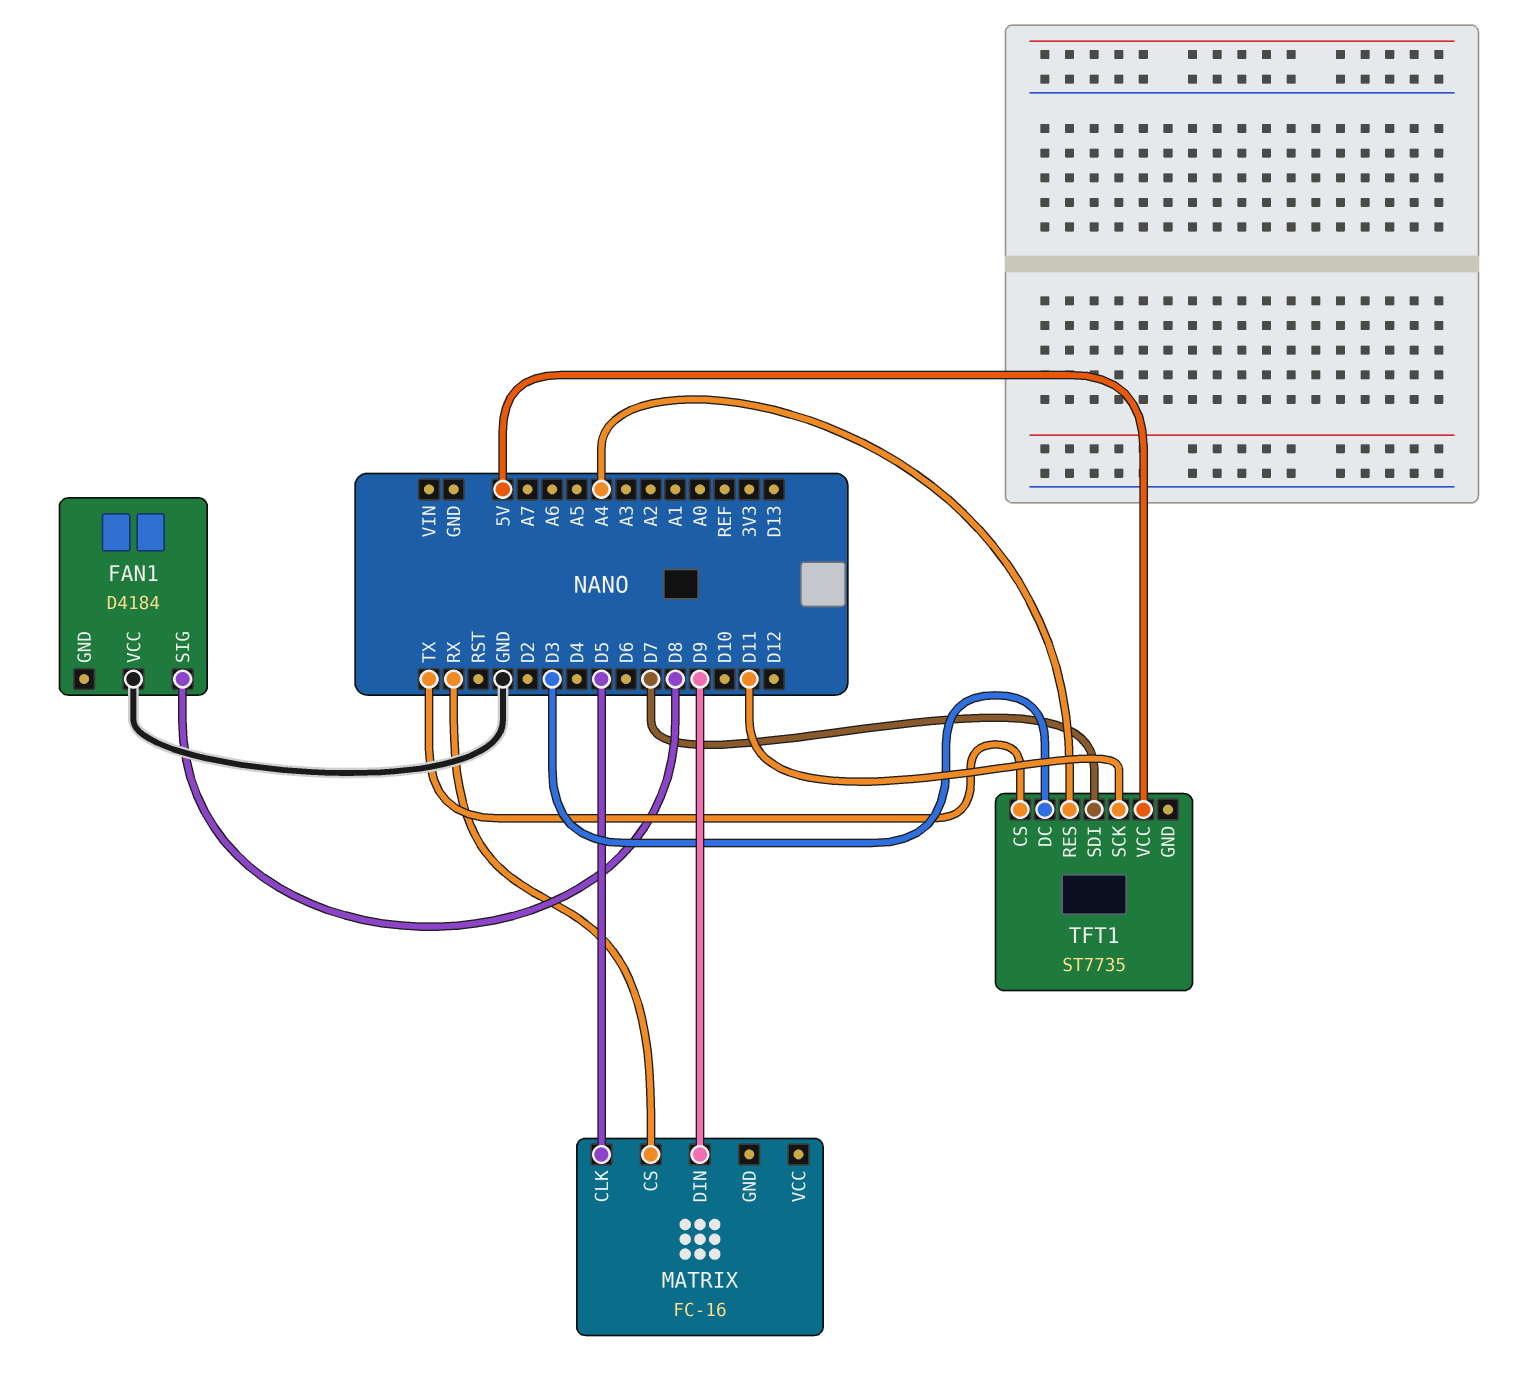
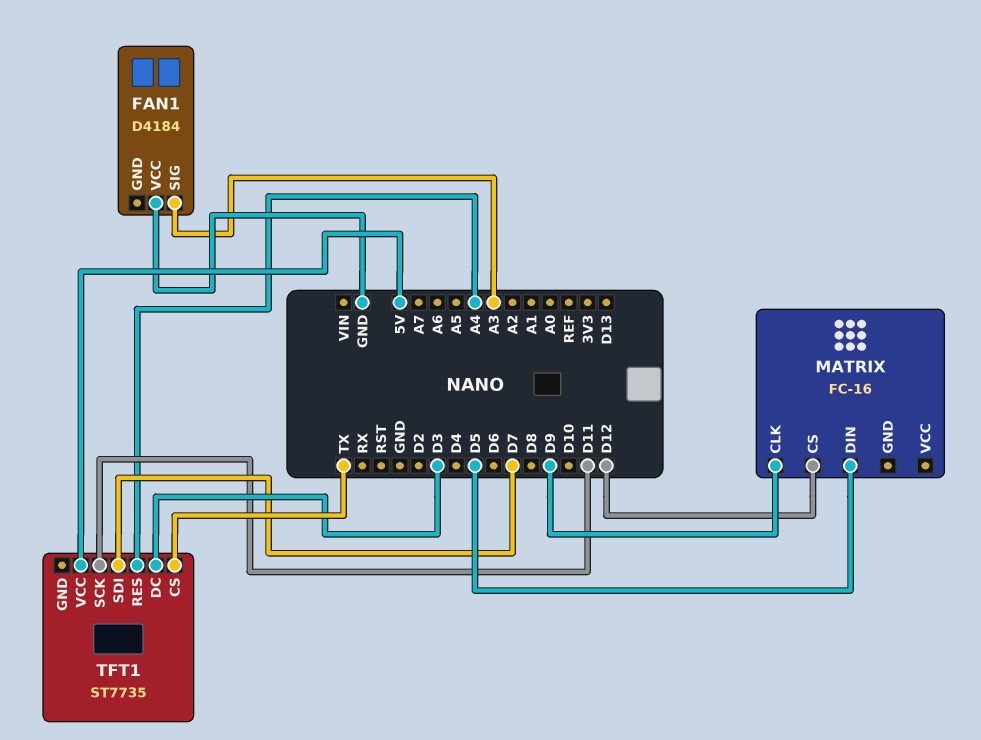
FAN1 pin SIG: D8 -> A3
MATRIX pin CLK: D5 -> D9
MATRIX pin CS: RX -> D12
MATRIX pin DIN: D9 -> D5

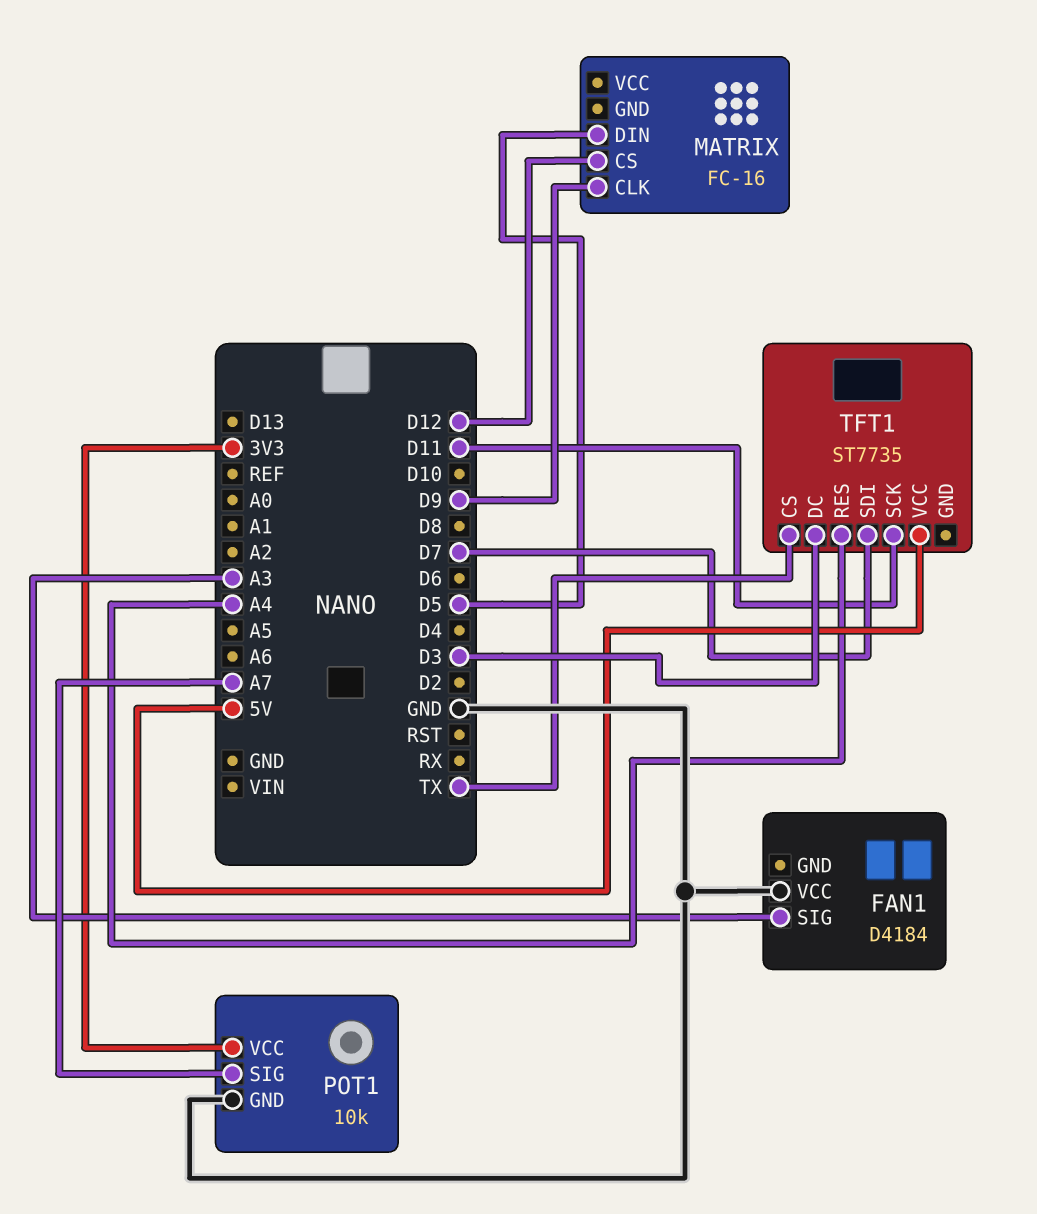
POT1: none -> 10k
POT1 pin GND: none -> GND
POT1 pin SIG: none -> A7
POT1 pin VCC: none -> 3V3

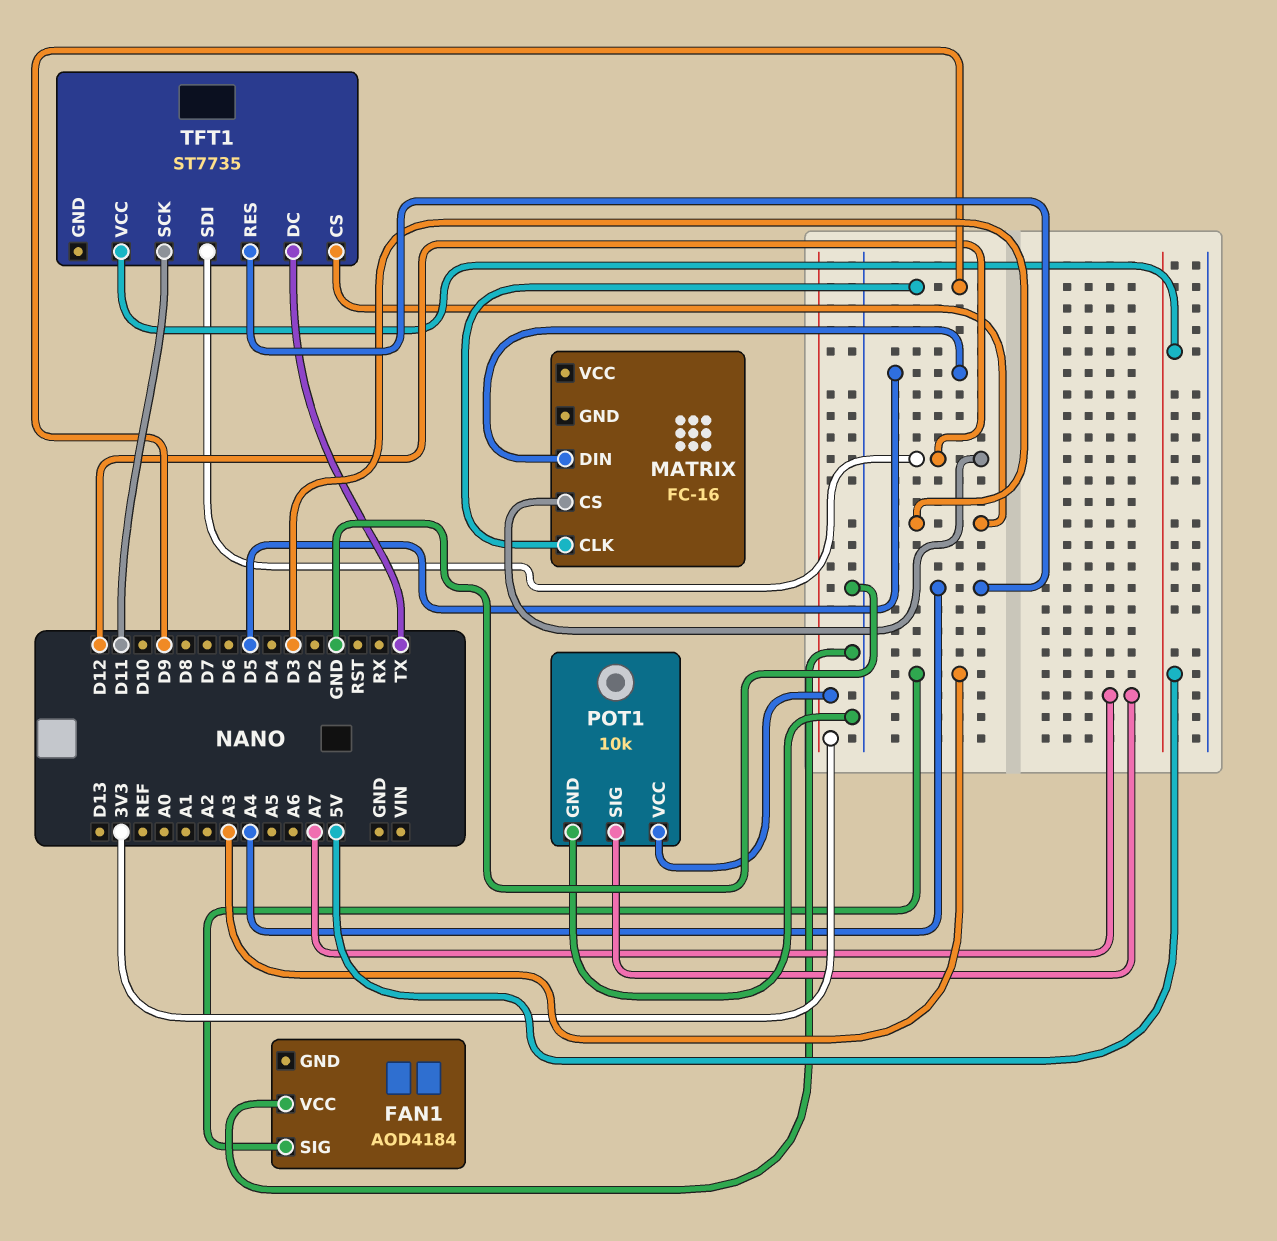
FAN1: D4184 -> AOD4184
TFT1 pin CS: TX -> D3
TFT1 pin DC: D3 -> TX
TFT1 pin SDI: D7 -> D12

